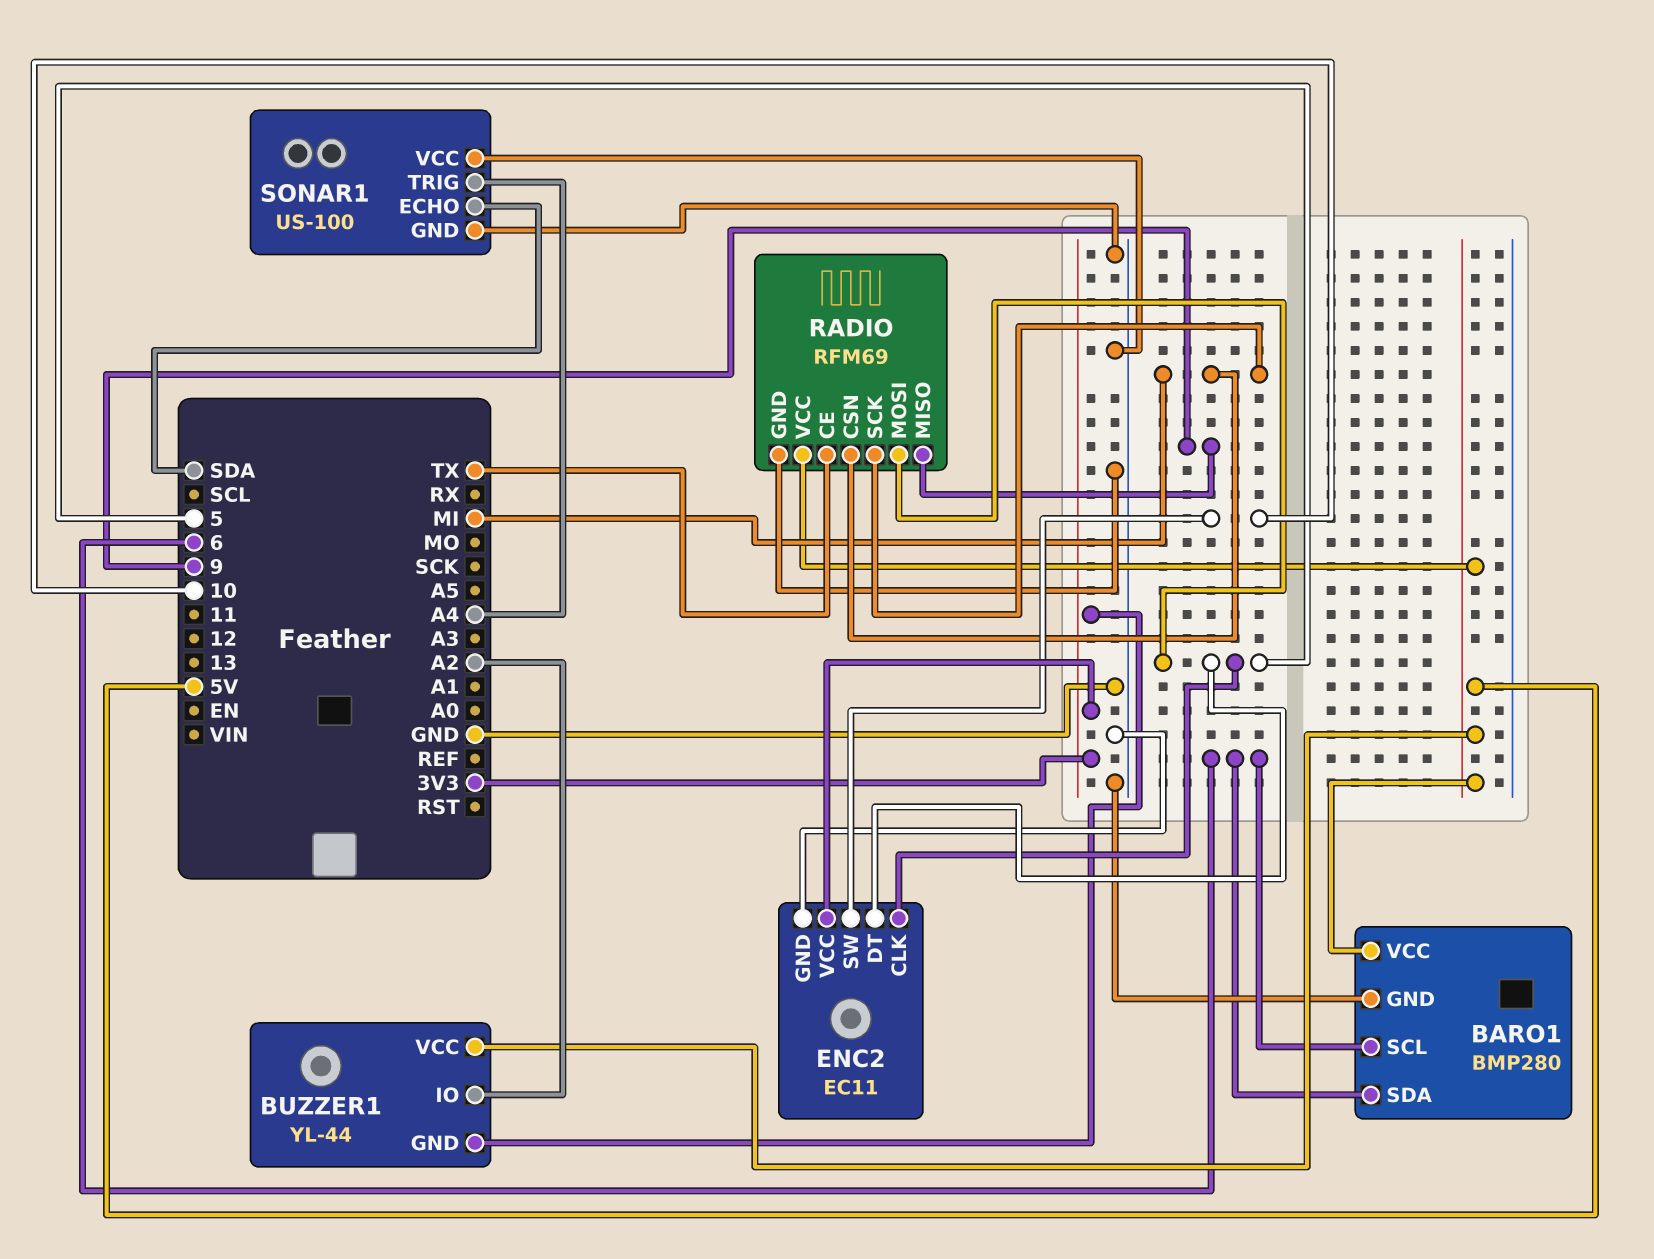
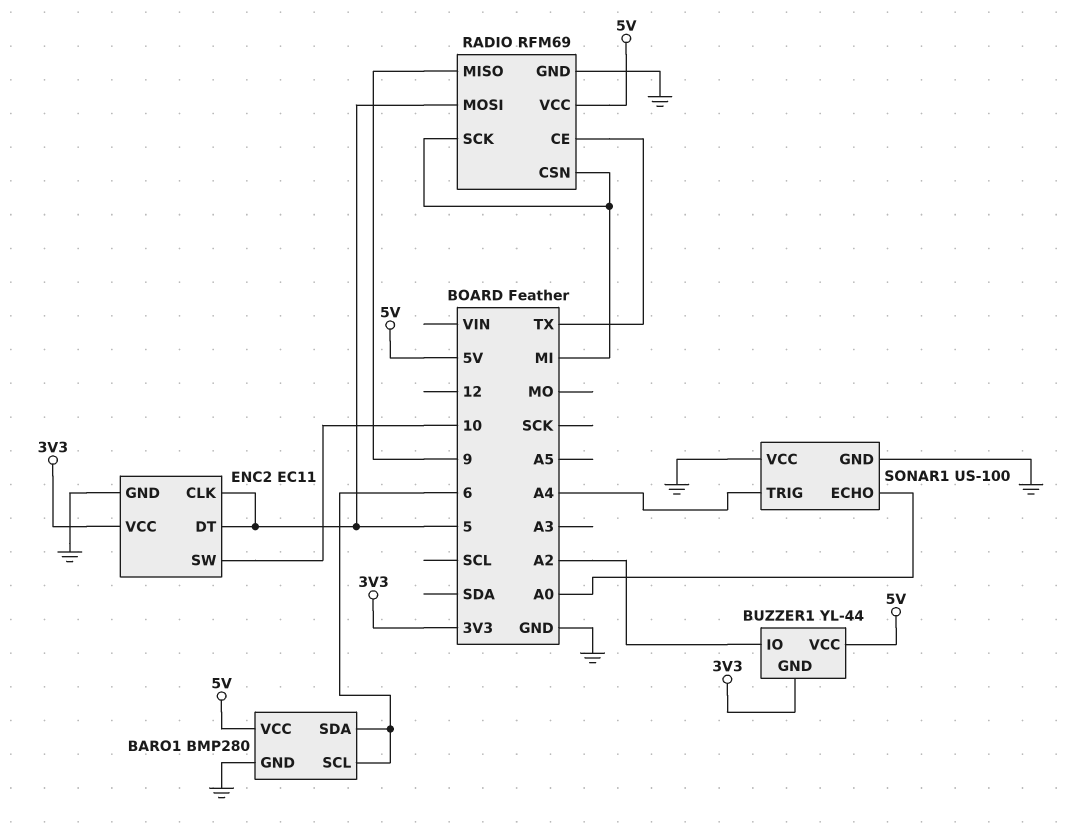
SONAR1 pin ECHO: SDA -> A0

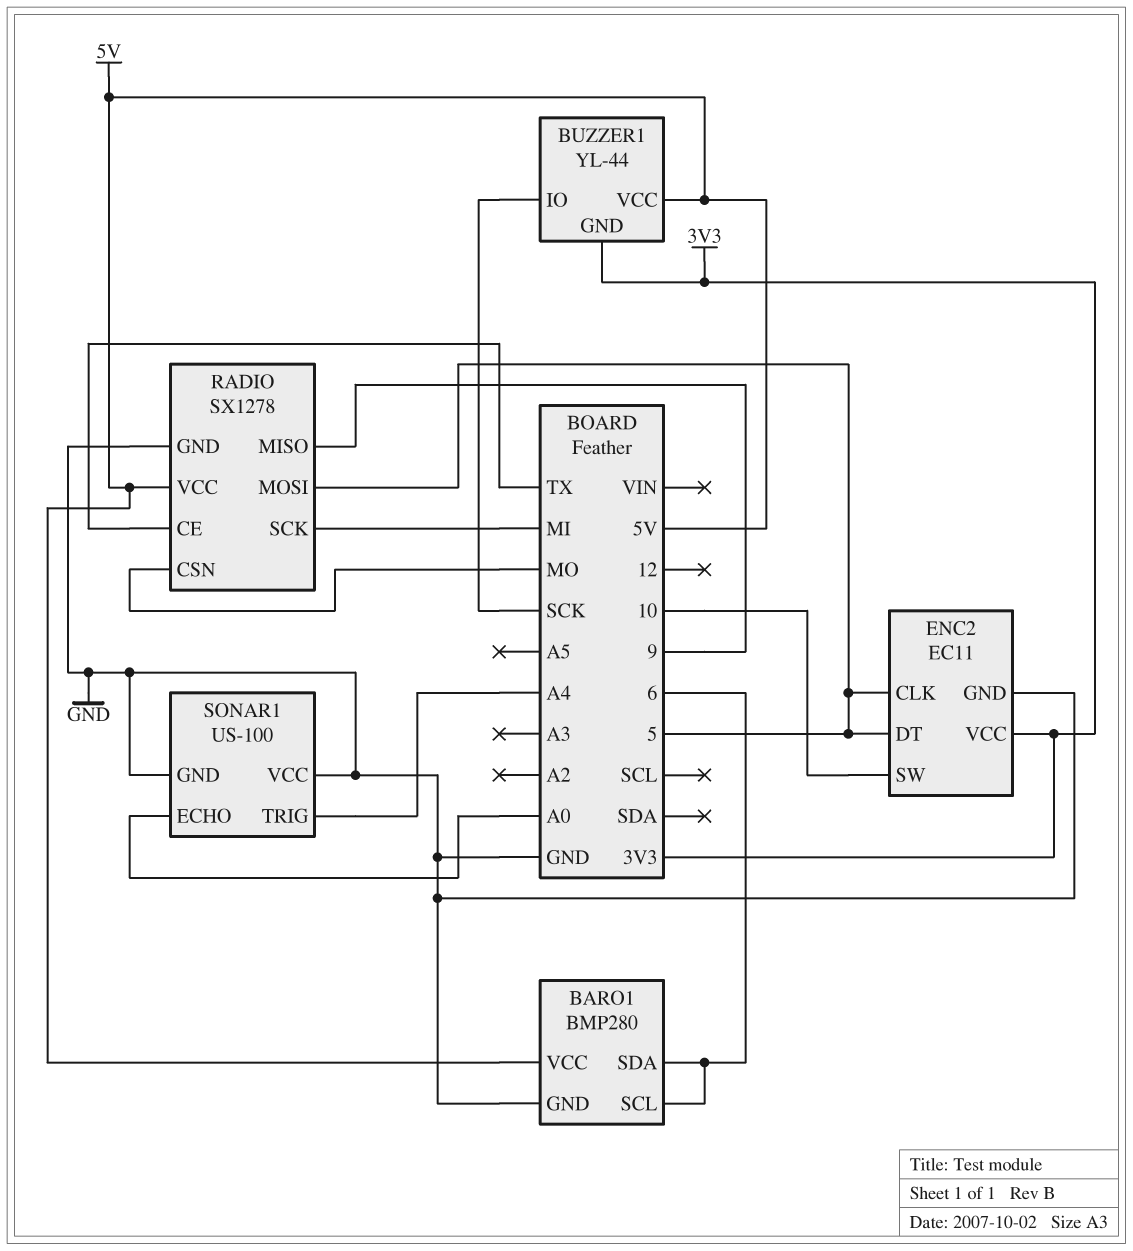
BUZZER1 pin IO: A2 -> SCK
RADIO: RFM69 -> SX1278
RADIO pin CSN: MI -> MO

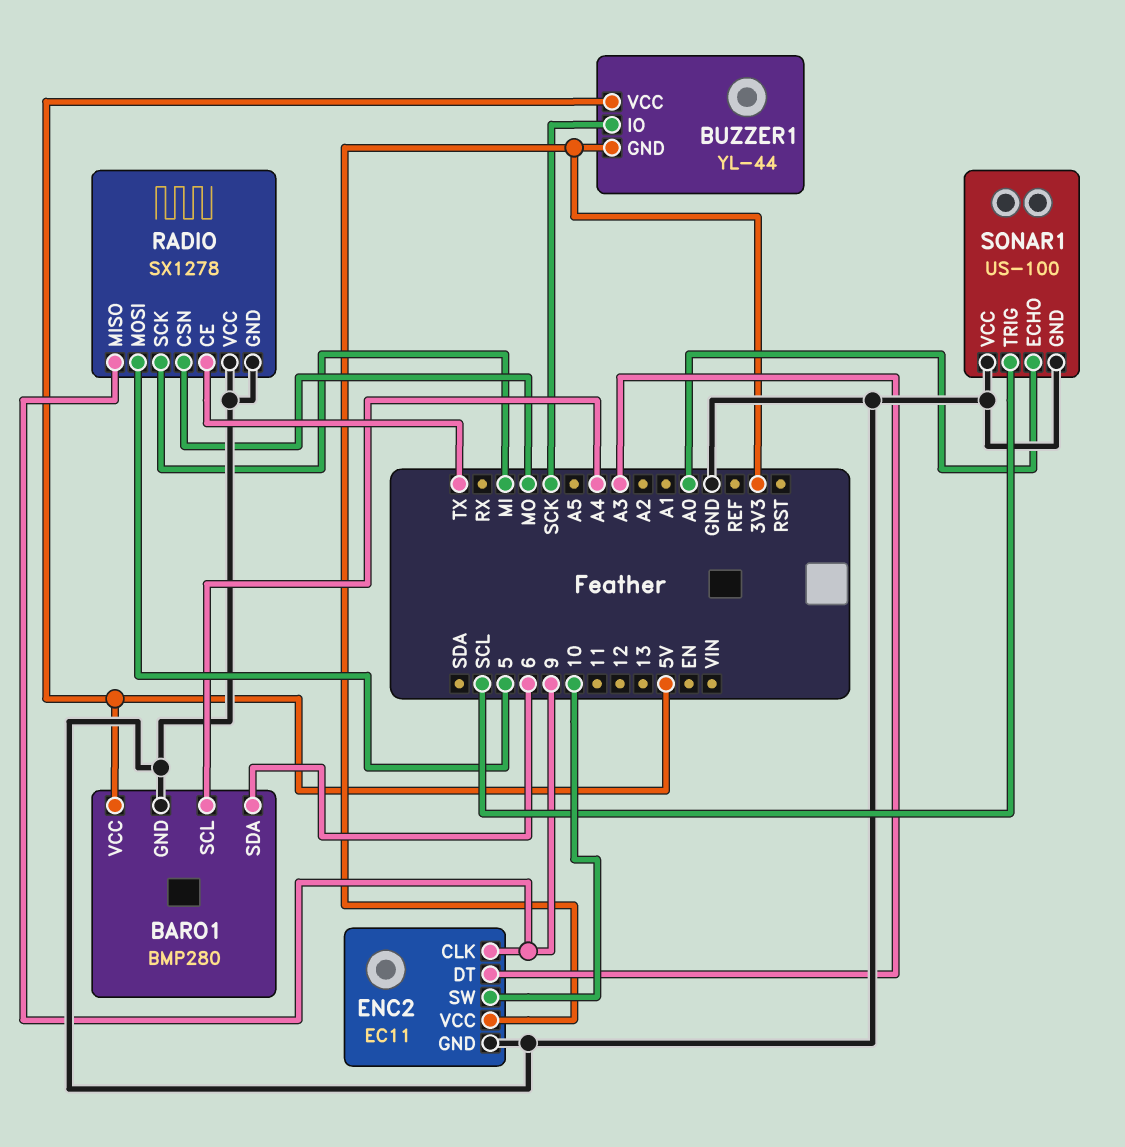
BARO1 pin SCL: 6 -> A4
ENC2 pin CLK: 5 -> 9
ENC2 pin DT: 5 -> A3
RADIO pin VCC: 5V -> GND
SONAR1 pin TRIG: A4 -> SCL

